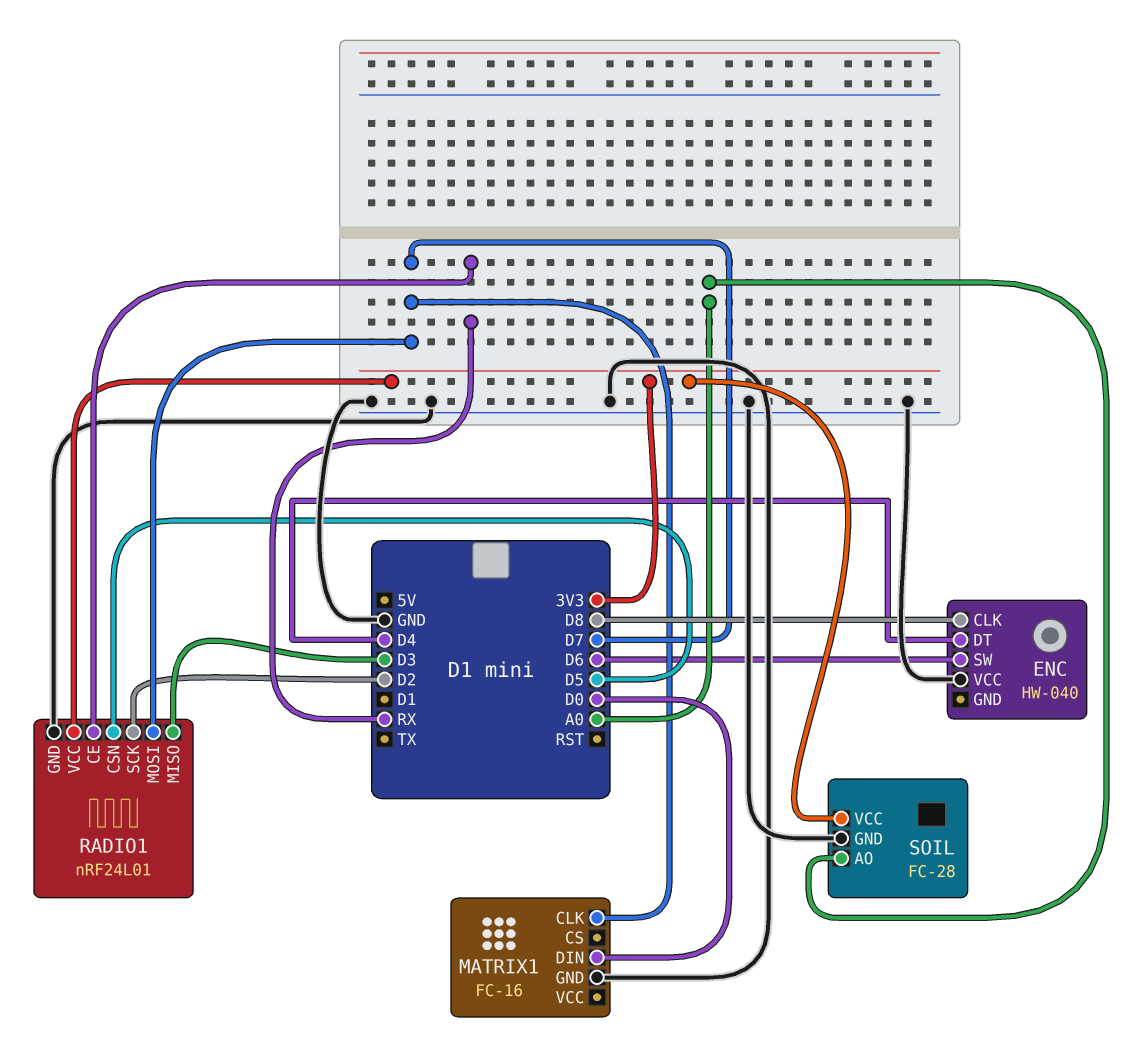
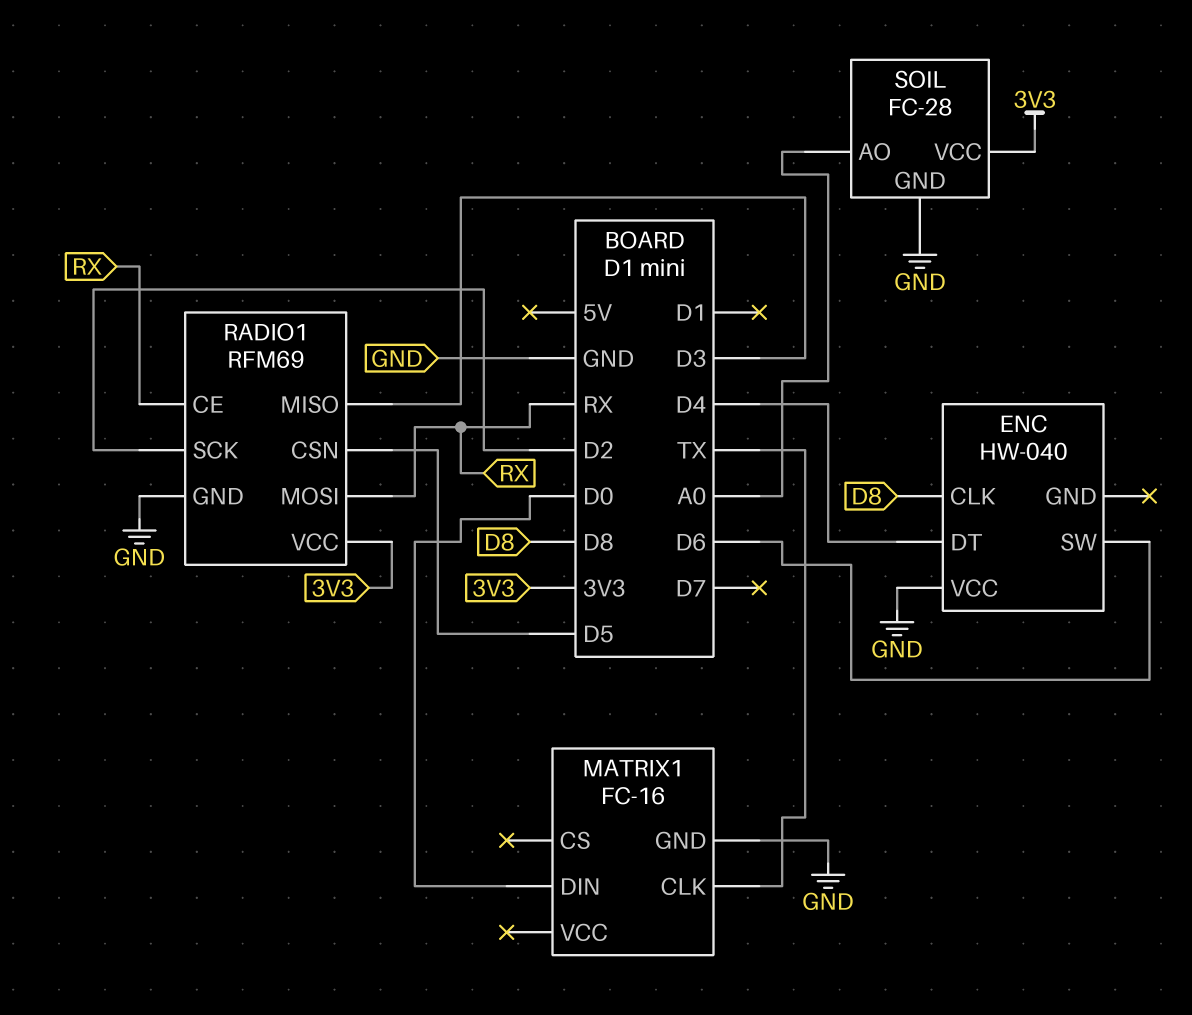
MATRIX1 pin CLK: D7 -> TX
RADIO1: nRF24L01 -> RFM69
RADIO1 pin MOSI: D7 -> RX

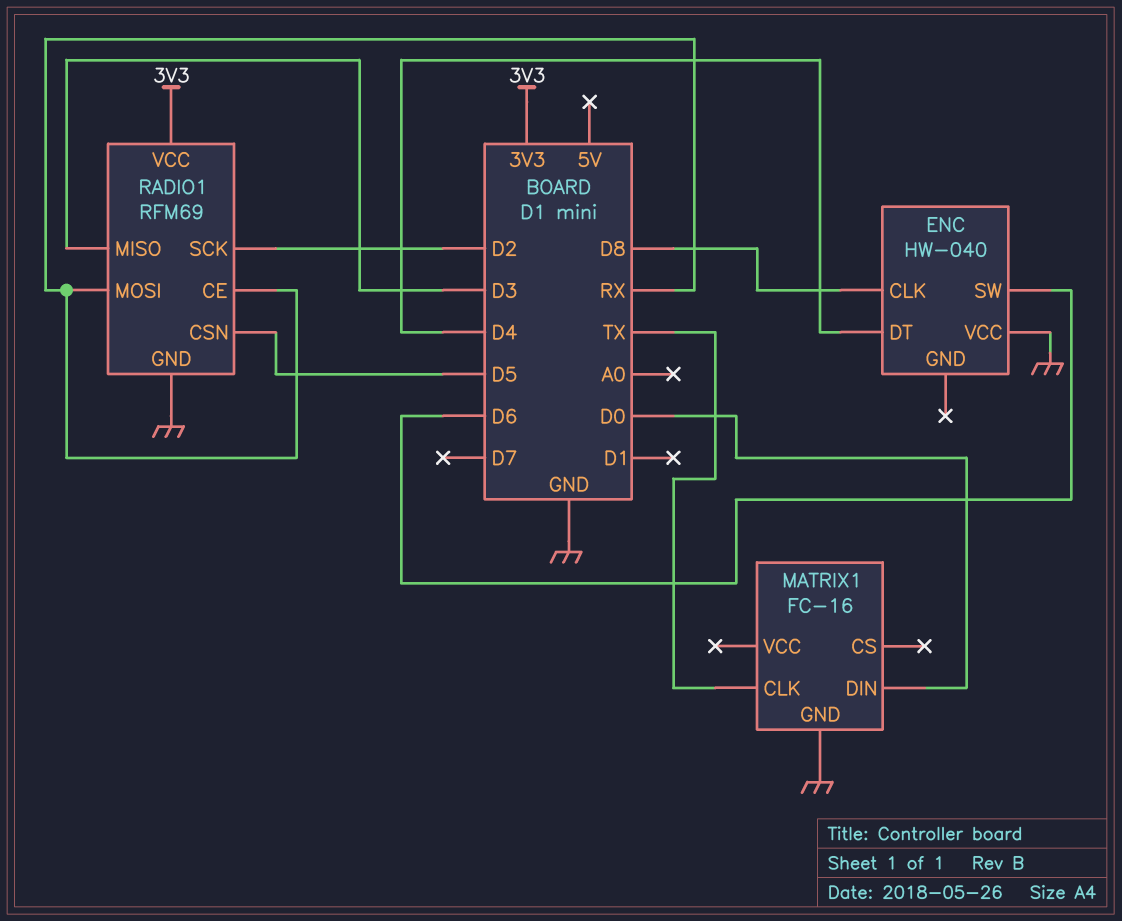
SOIL: FC-28 -> none
SOIL pin AO: A0 -> none
SOIL pin GND: GND -> none
SOIL pin VCC: 3V3 -> none

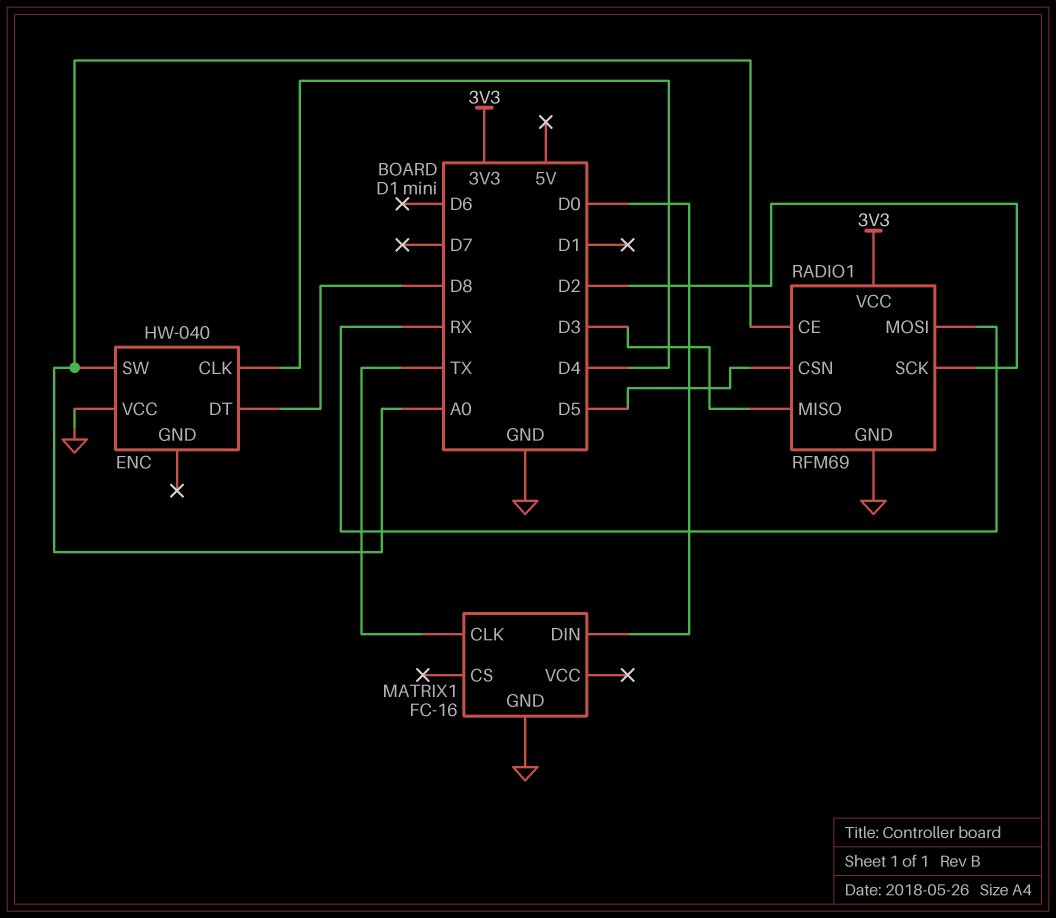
ENC pin CLK: D8 -> D4
ENC pin DT: D4 -> D8
ENC pin SW: D6 -> A0
RADIO1 pin CE: RX -> A0

